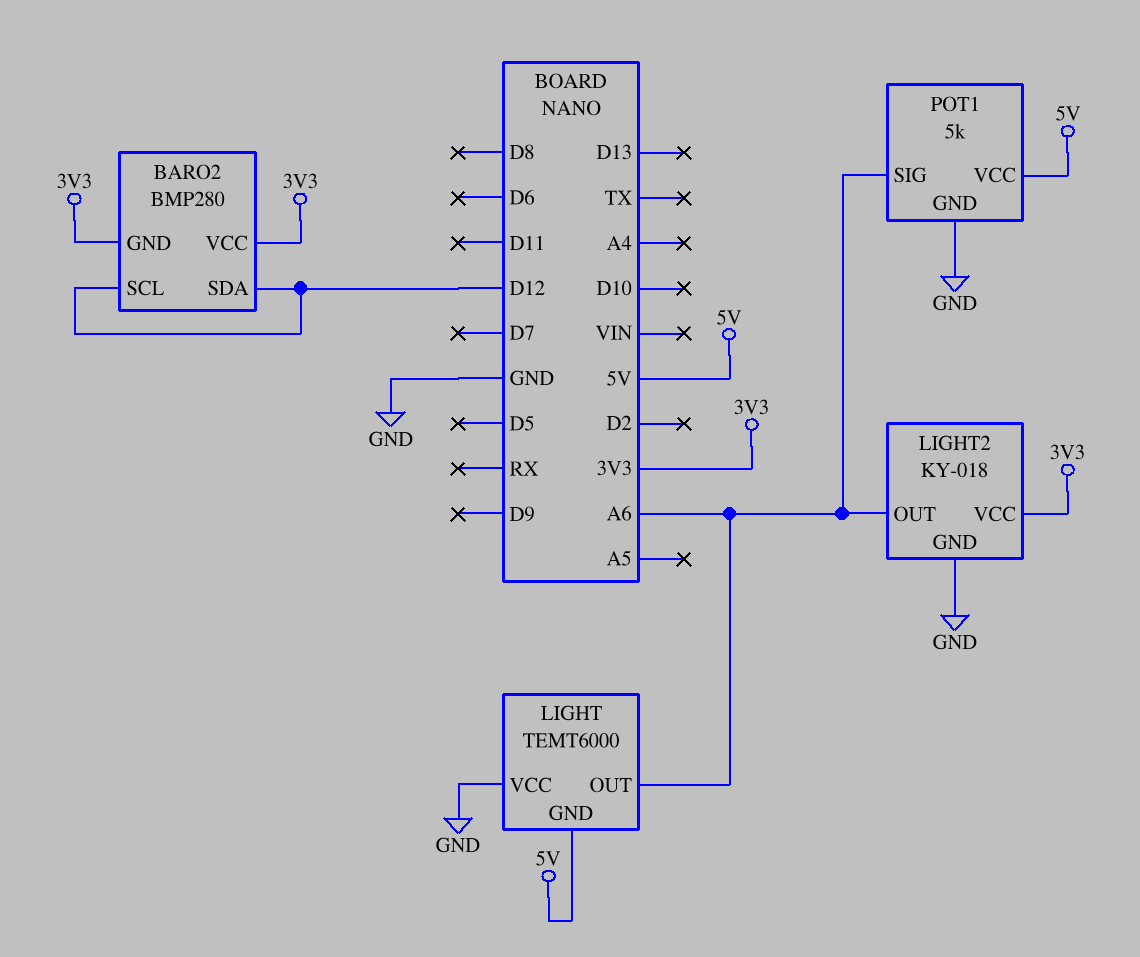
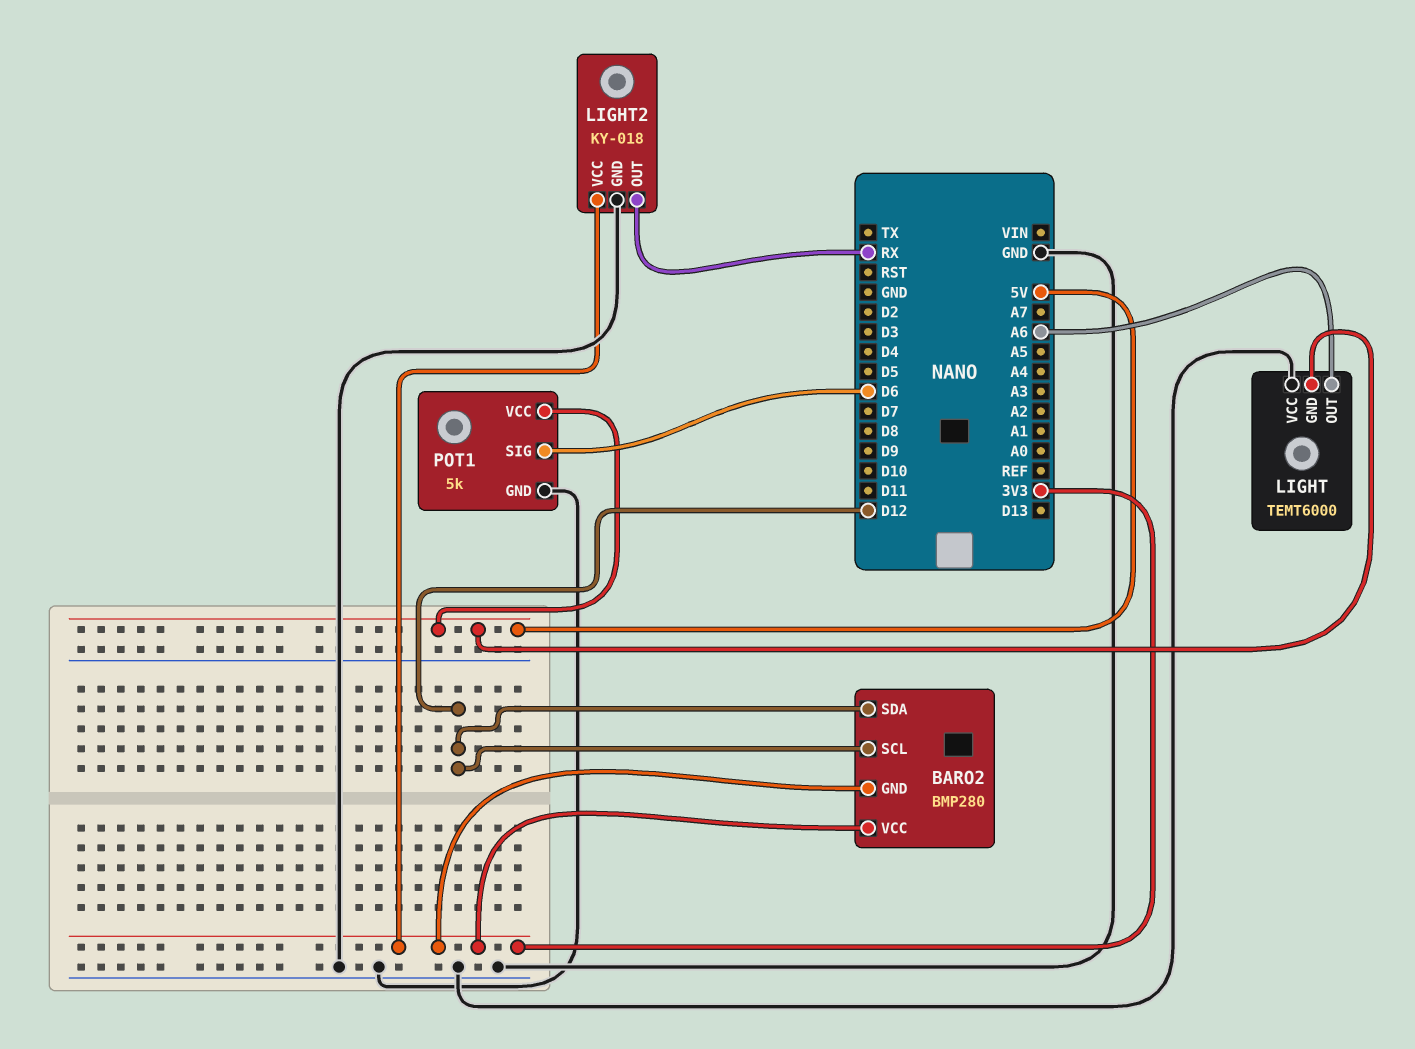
LIGHT2 pin OUT: A6 -> RX
POT1 pin SIG: A6 -> D6

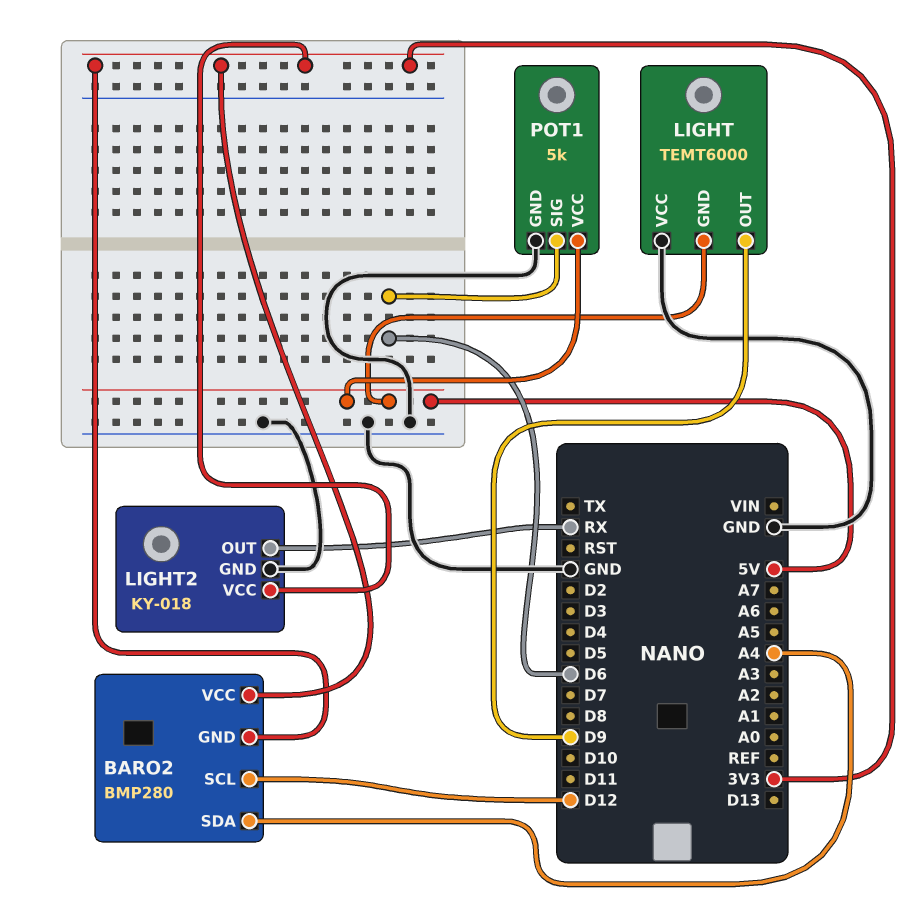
BARO2 pin SDA: D12 -> A4
LIGHT pin OUT: A6 -> D9

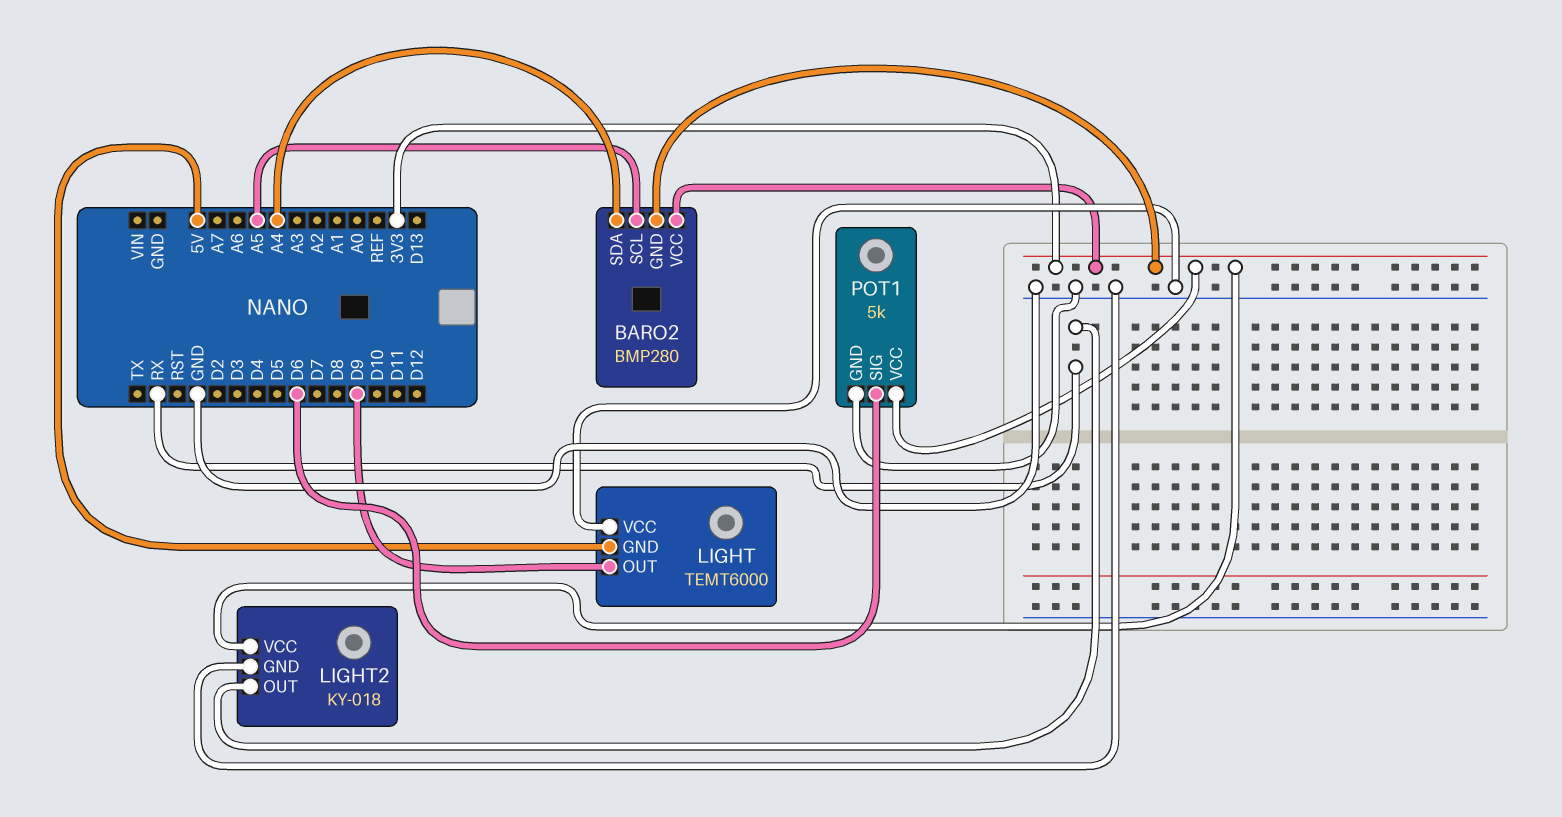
BARO2 pin SCL: D12 -> A5
POT1 pin VCC: 5V -> 3V3

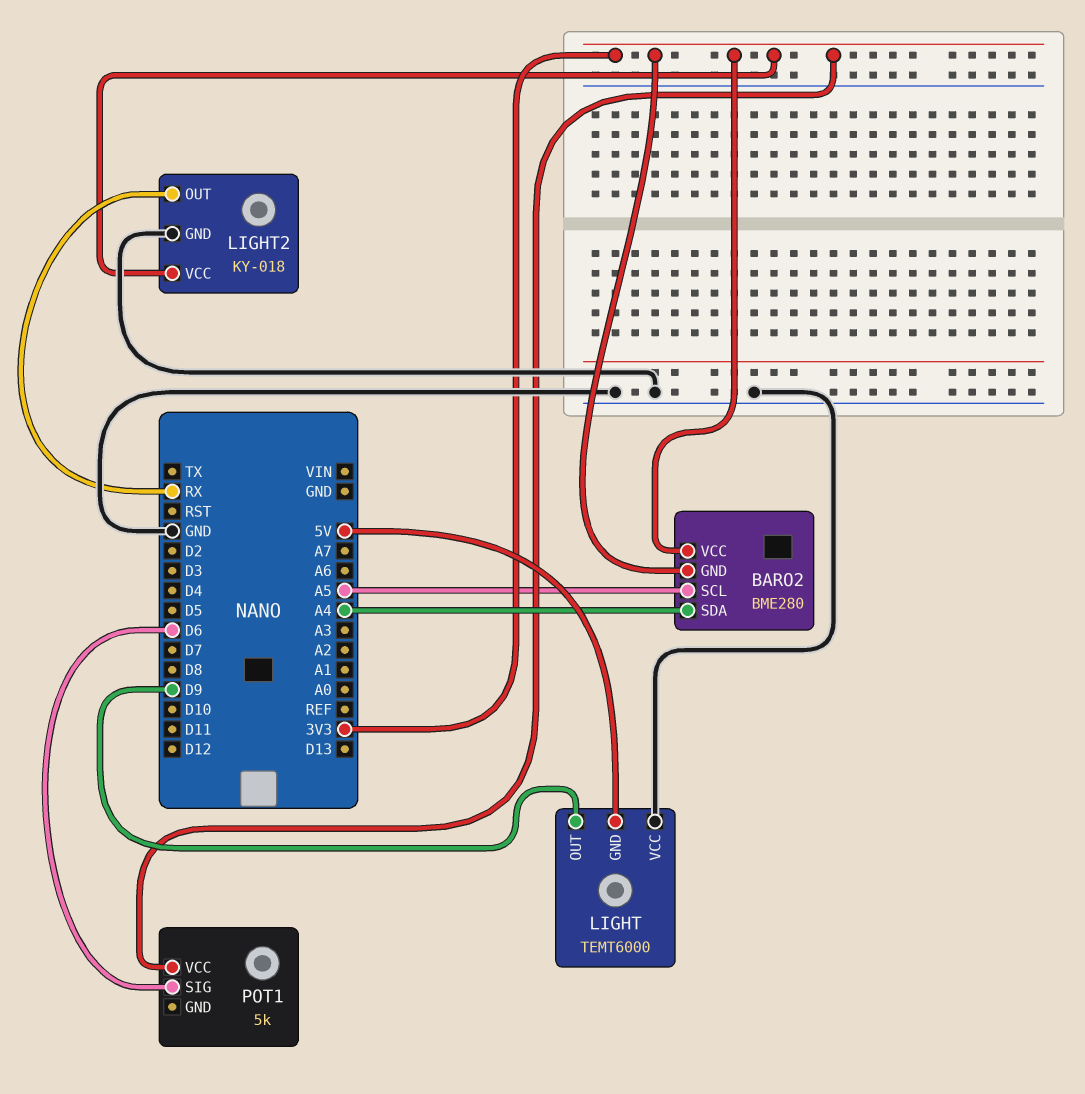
BARO2: BMP280 -> BME280
POT1 pin GND: GND -> none

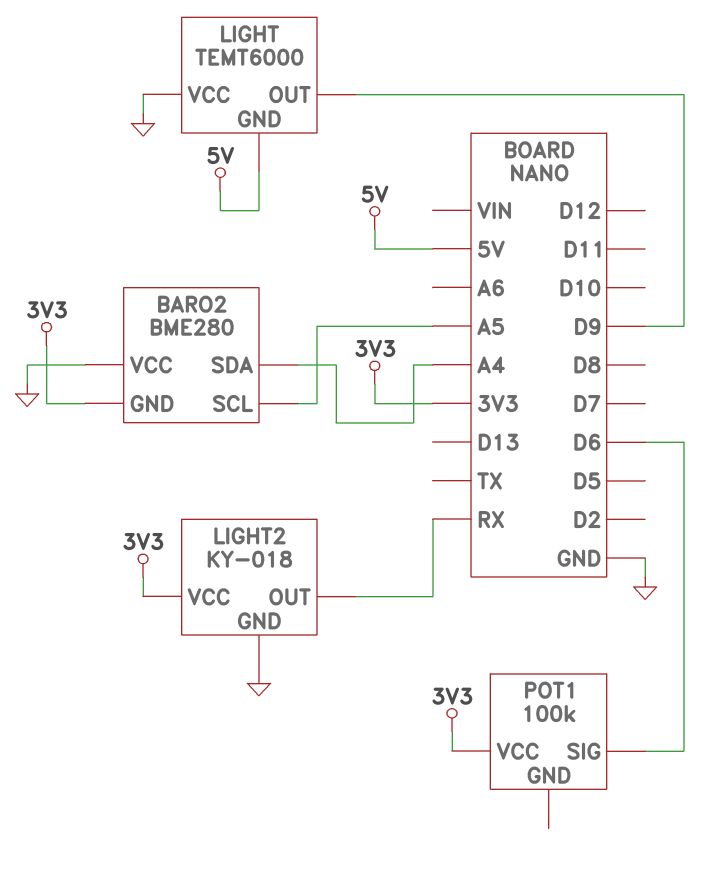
BARO2 pin VCC: 3V3 -> GND
POT1: 5k -> 100k

